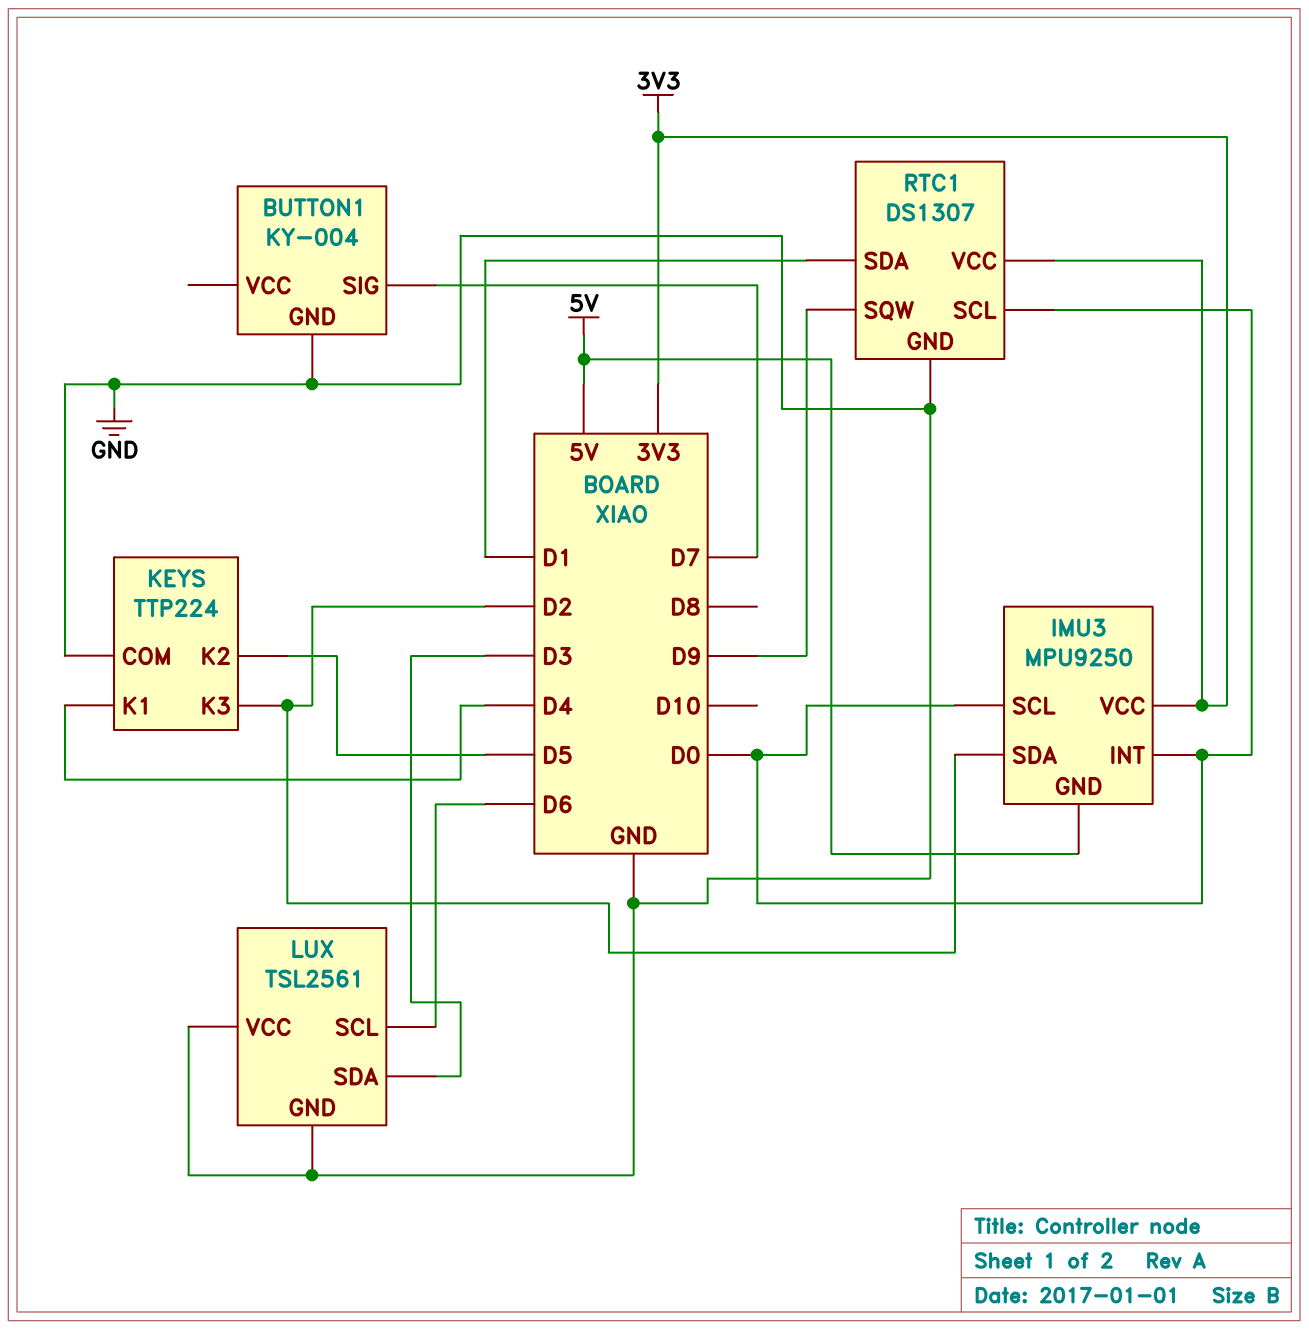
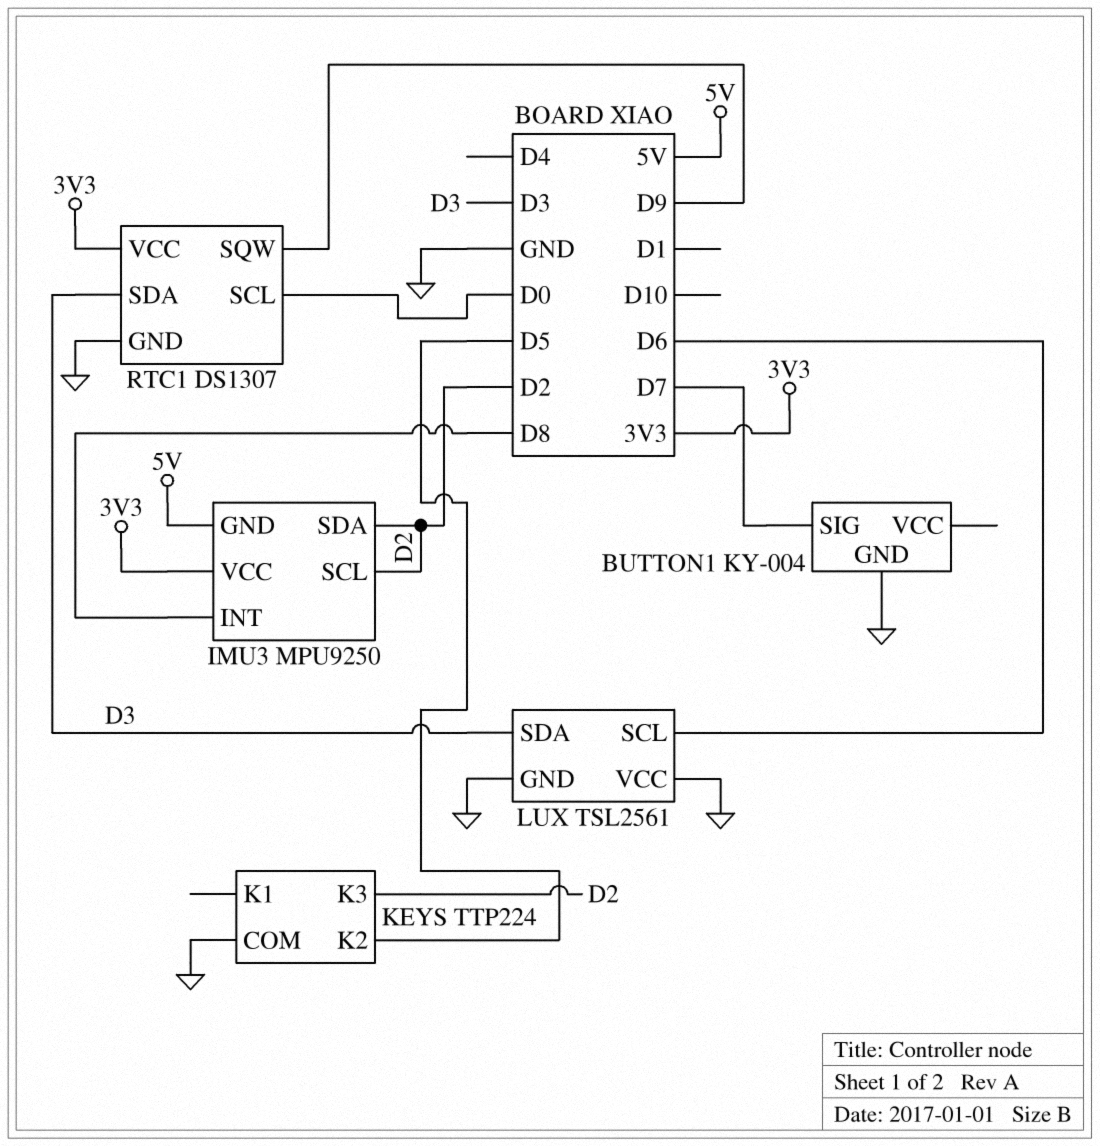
IMU3 pin INT: D0 -> D8
IMU3 pin SCL: D0 -> D2
KEYS pin K1: D4 -> none
RTC1 pin SDA: D1 -> D3

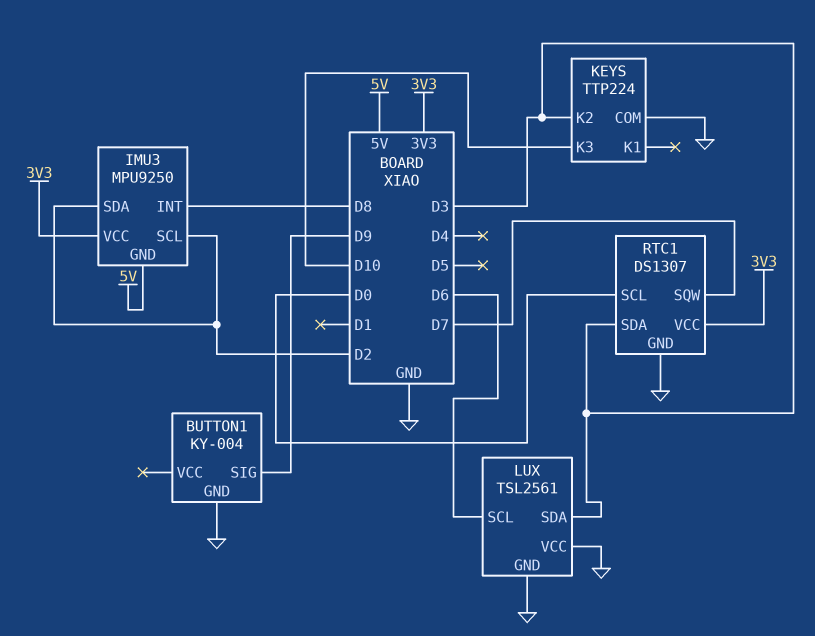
BUTTON1 pin SIG: D7 -> D9
KEYS pin K2: D5 -> D3
KEYS pin K3: D2 -> D10
RTC1 pin SQW: D9 -> D7

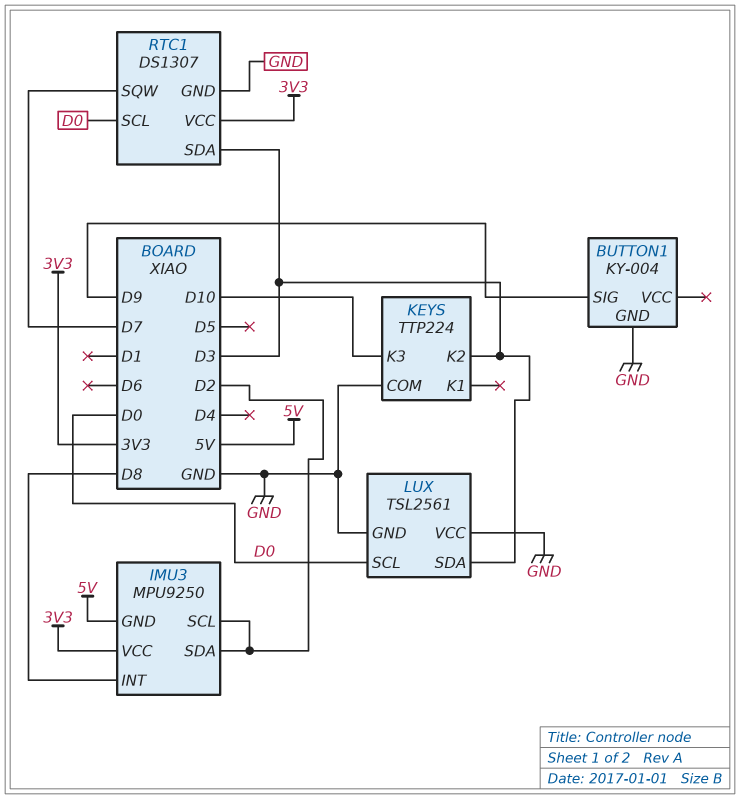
LUX pin SCL: D6 -> D0

